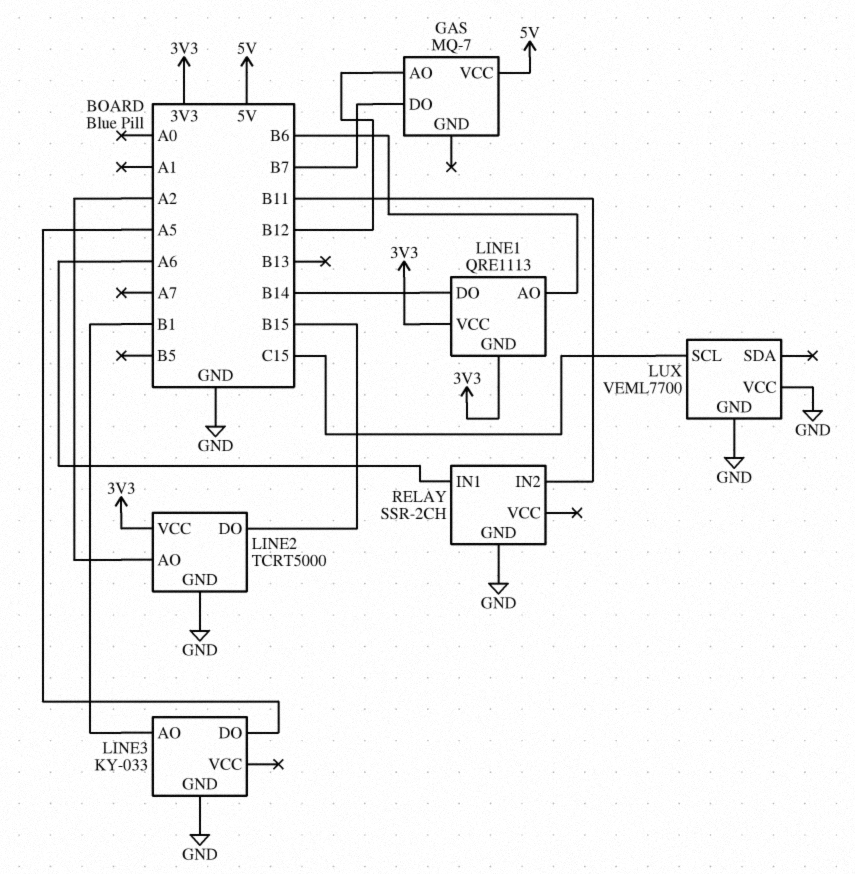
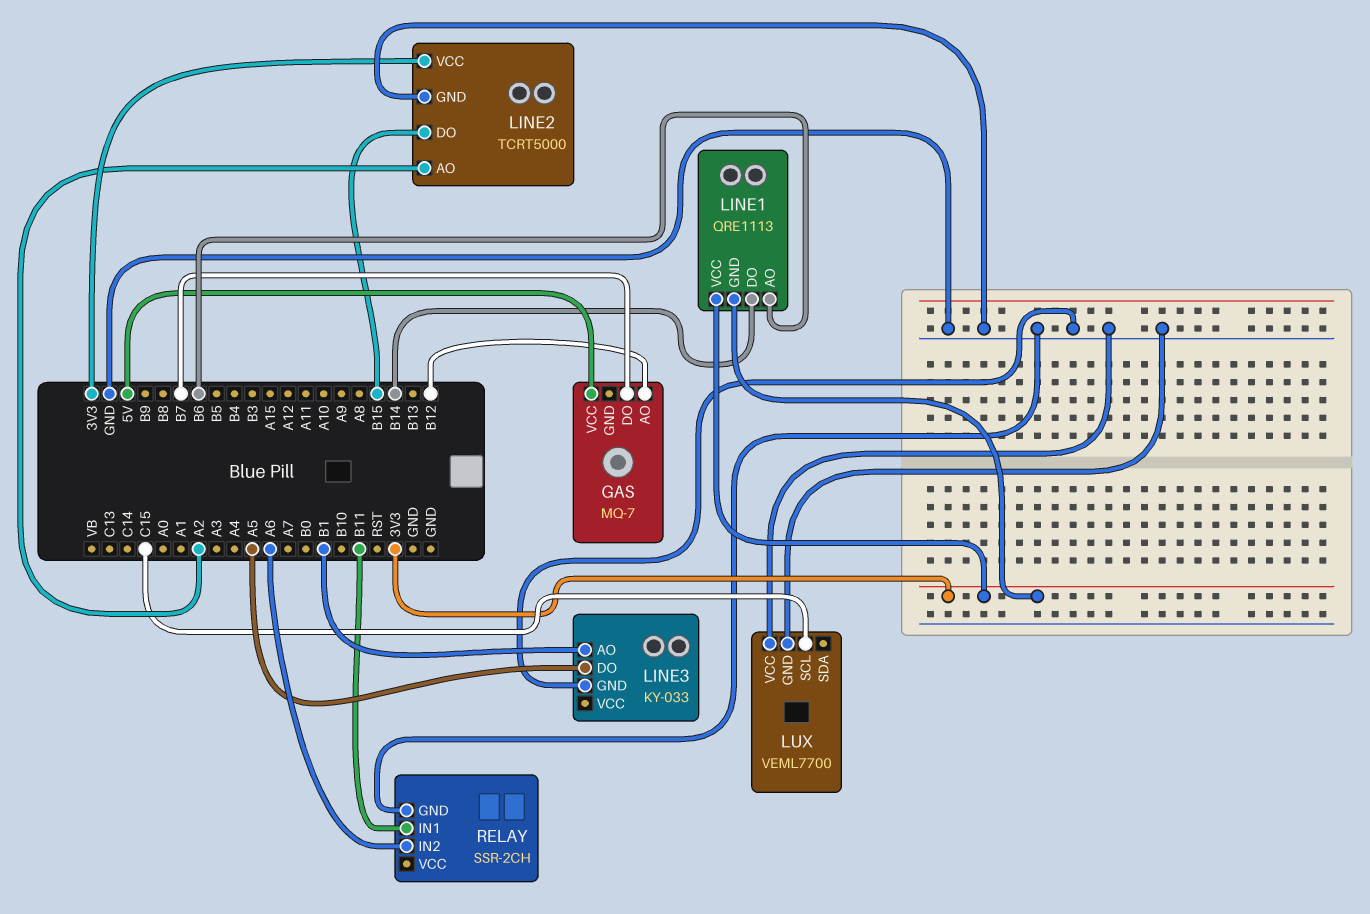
RELAY pin IN1: A6 -> B11
RELAY pin IN2: B11 -> A6

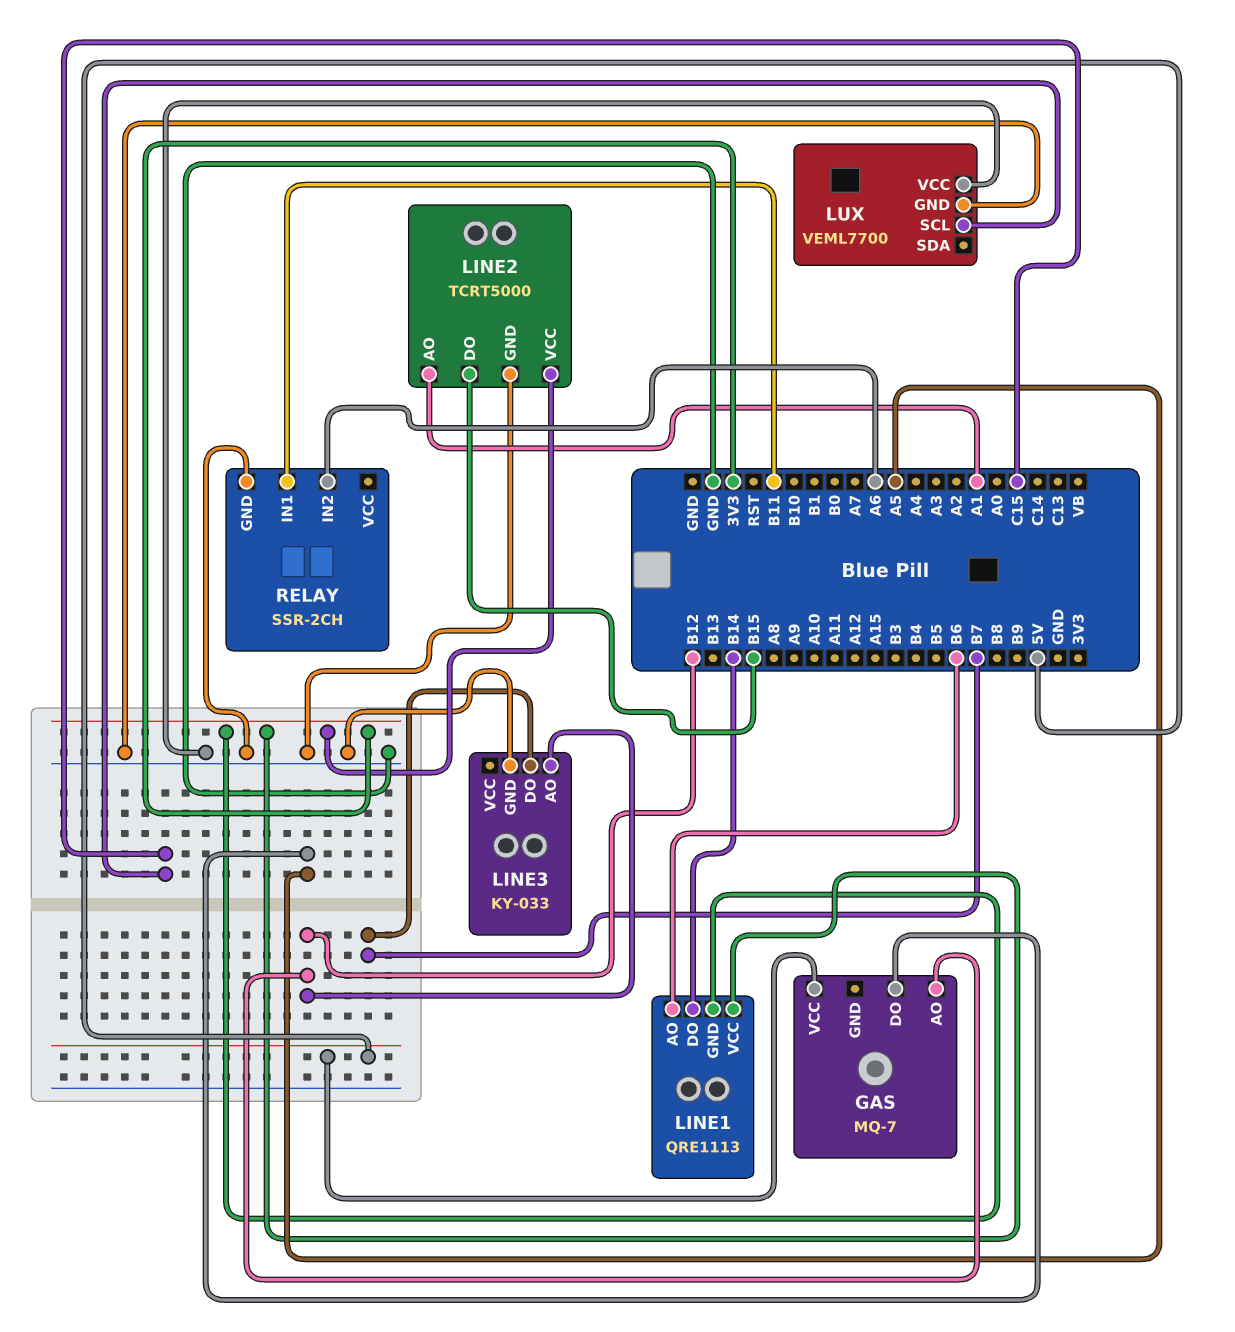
GAS pin DO: B7 -> A5
LINE2 pin AO: A2 -> A1
LINE3 pin AO: B1 -> B12
LINE3 pin DO: A5 -> B7

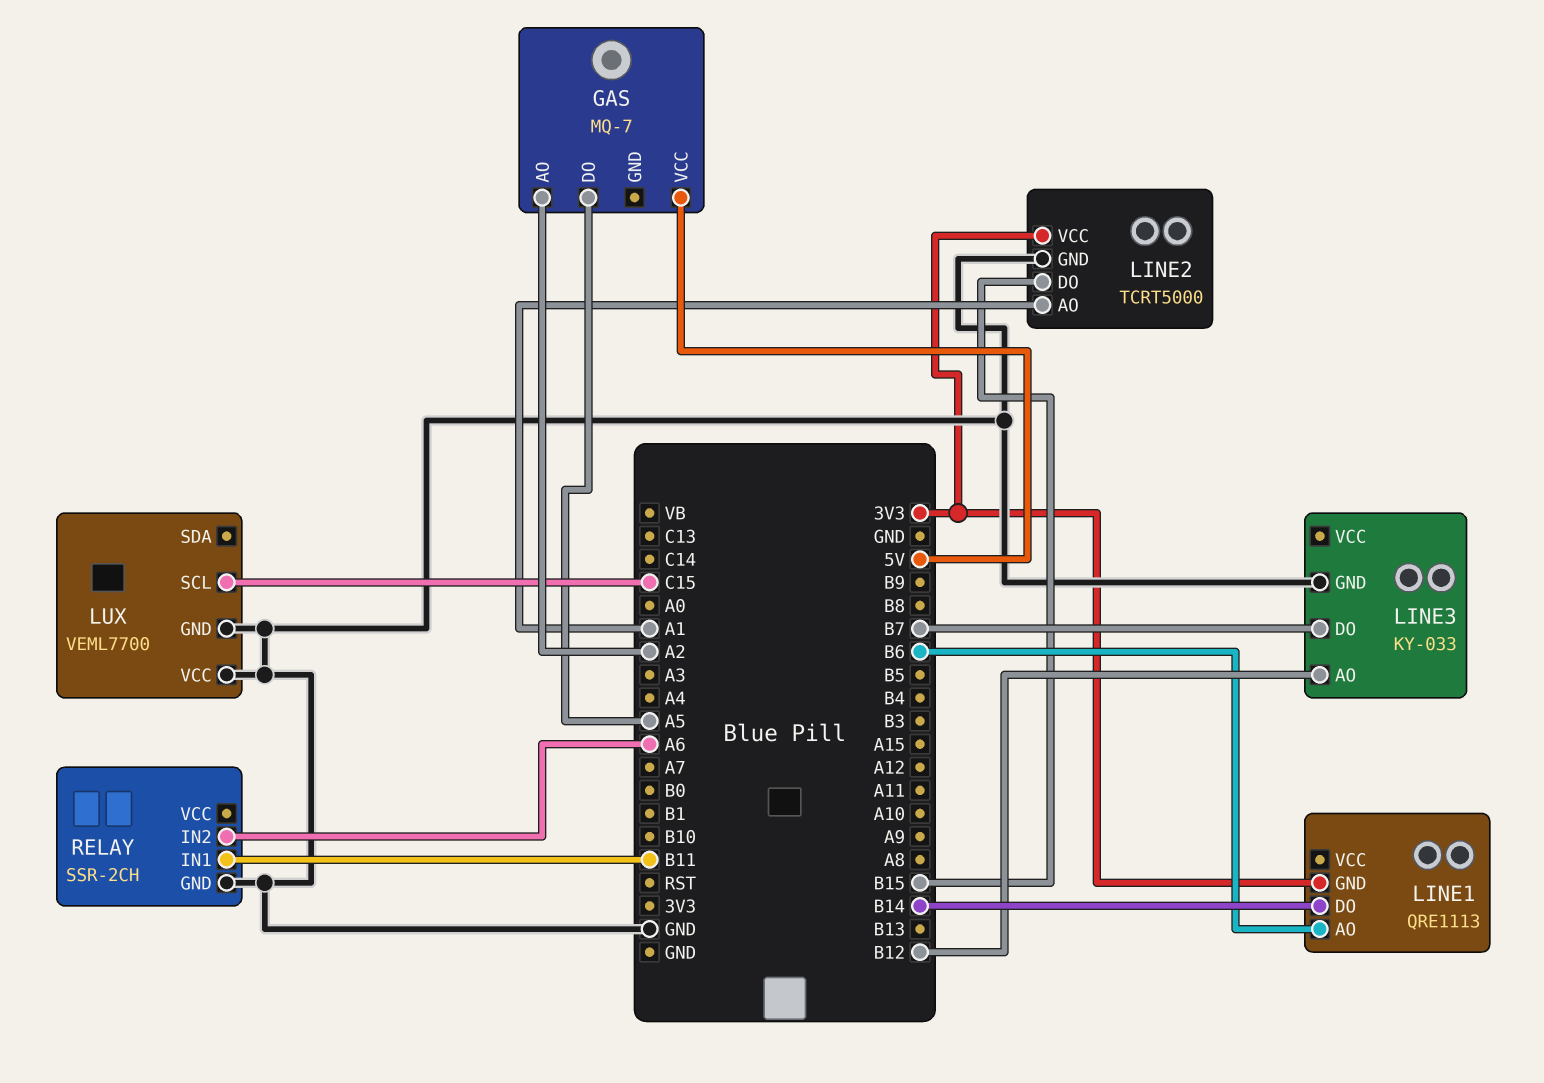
GAS pin AO: B12 -> A2
LINE1 pin VCC: 3V3 -> none

